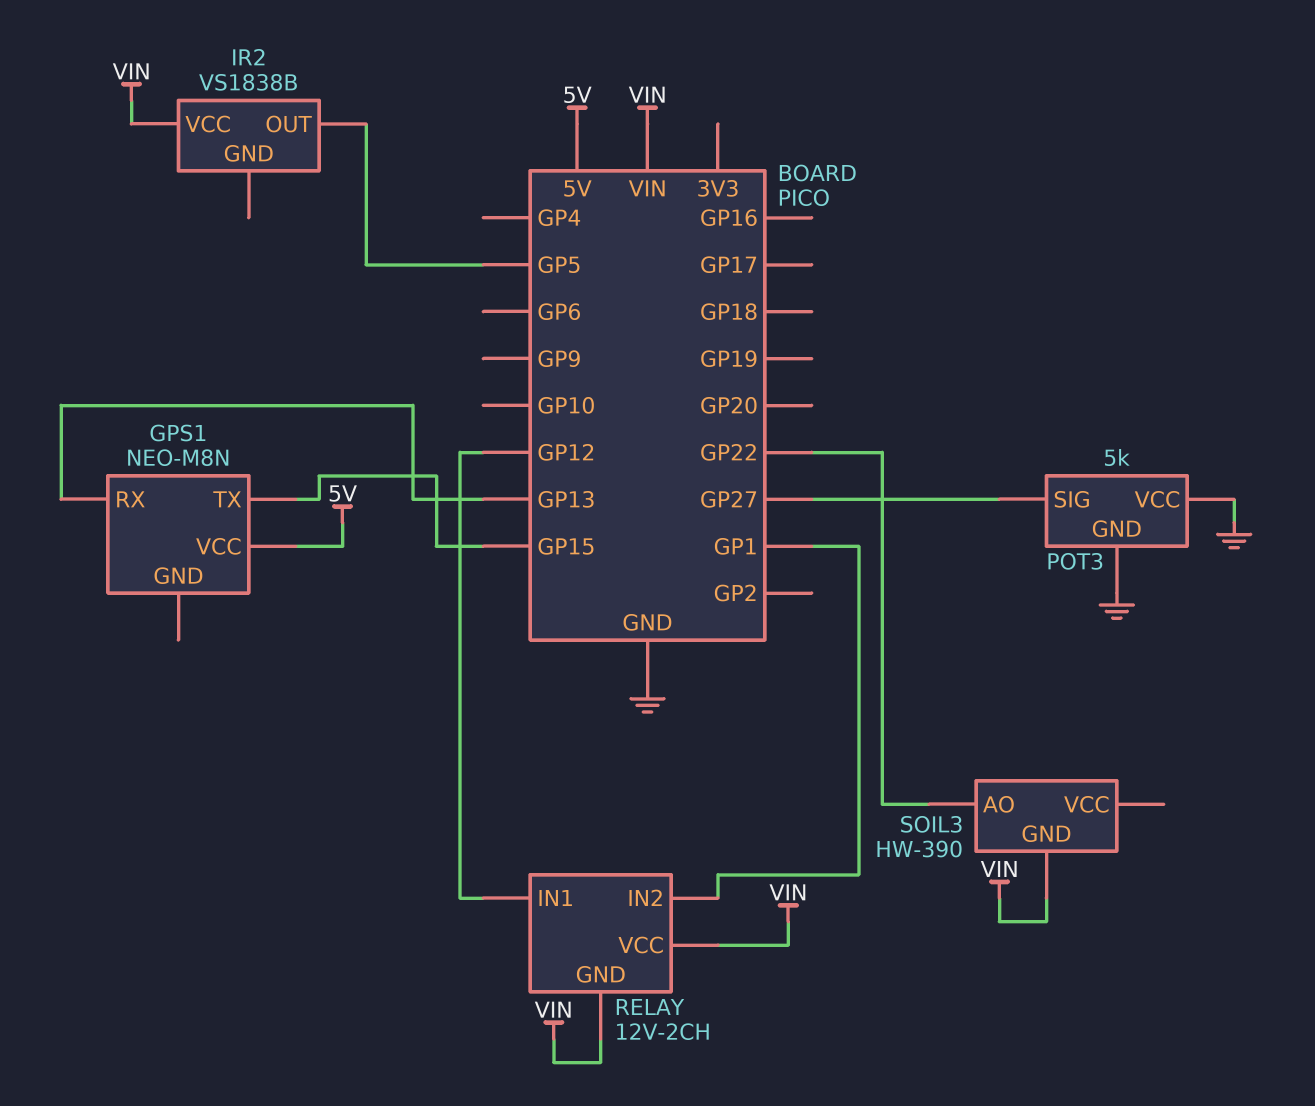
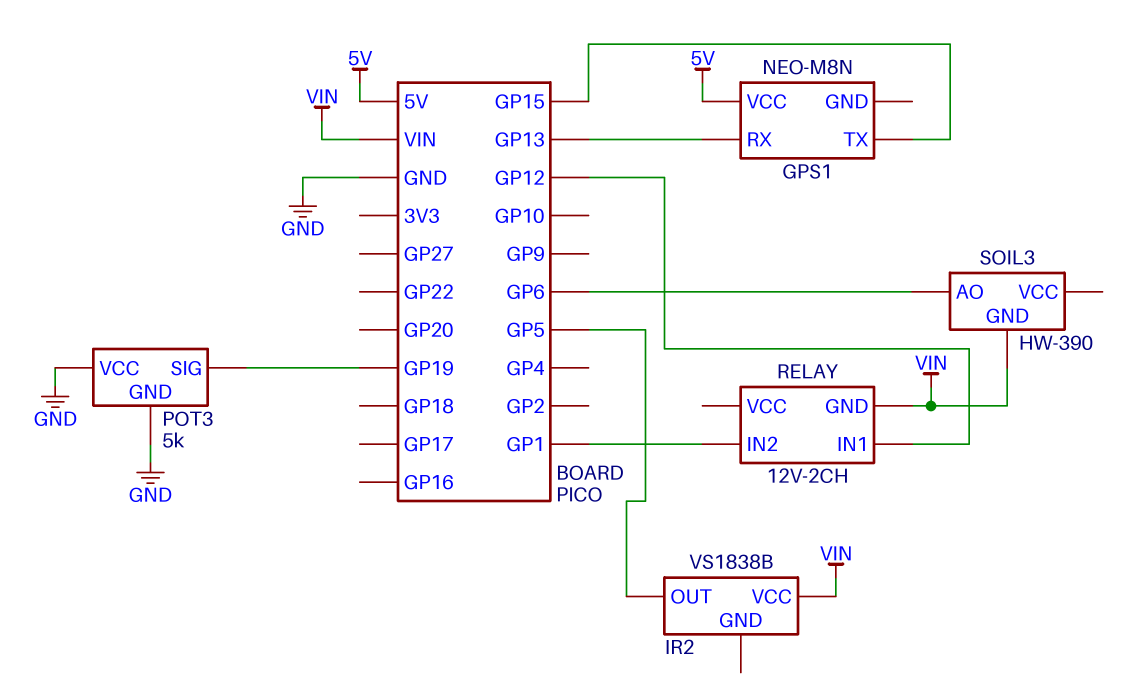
POT3 pin SIG: GP27 -> GP19
RELAY pin VCC: VIN -> none
SOIL3 pin AO: GP22 -> GP6

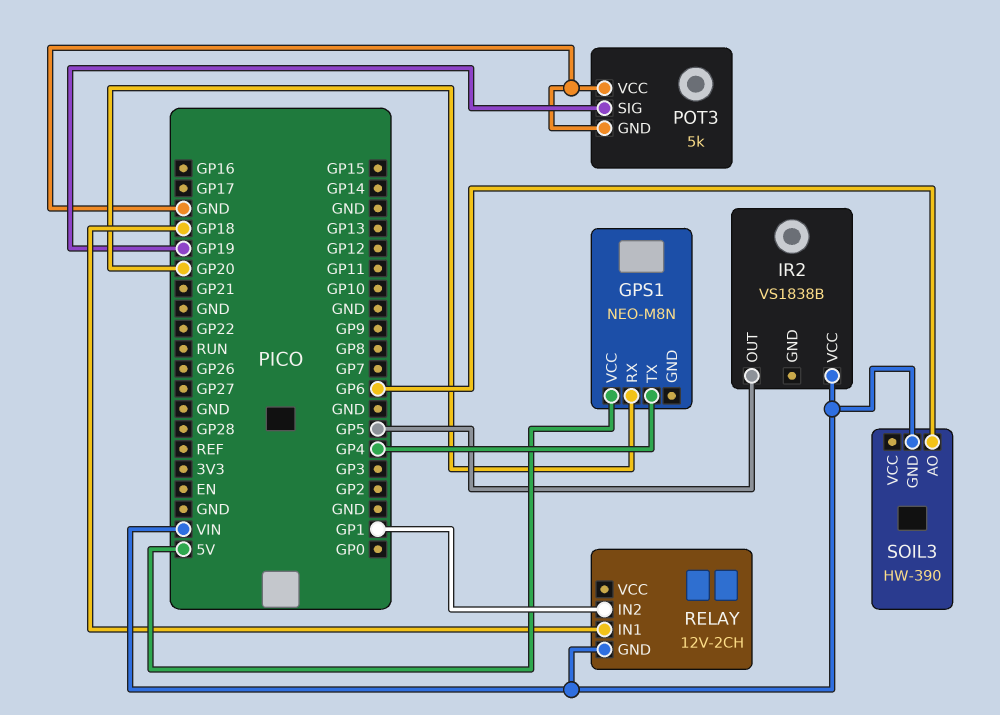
GPS1 pin RX: GP13 -> GP20
GPS1 pin TX: GP15 -> GP4
RELAY pin IN1: GP12 -> GP18

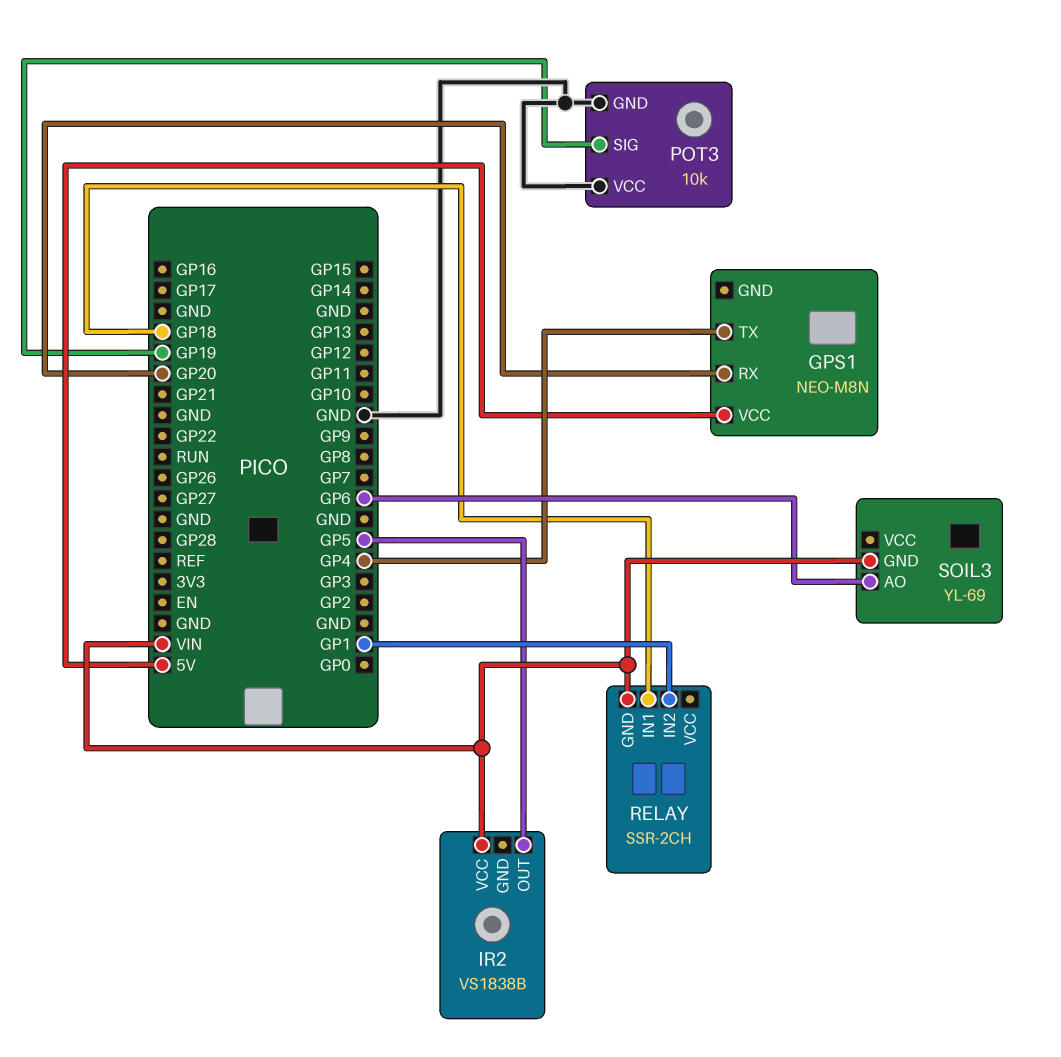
POT3: 5k -> 10k
RELAY: 12V-2CH -> SSR-2CH
SOIL3: HW-390 -> YL-69

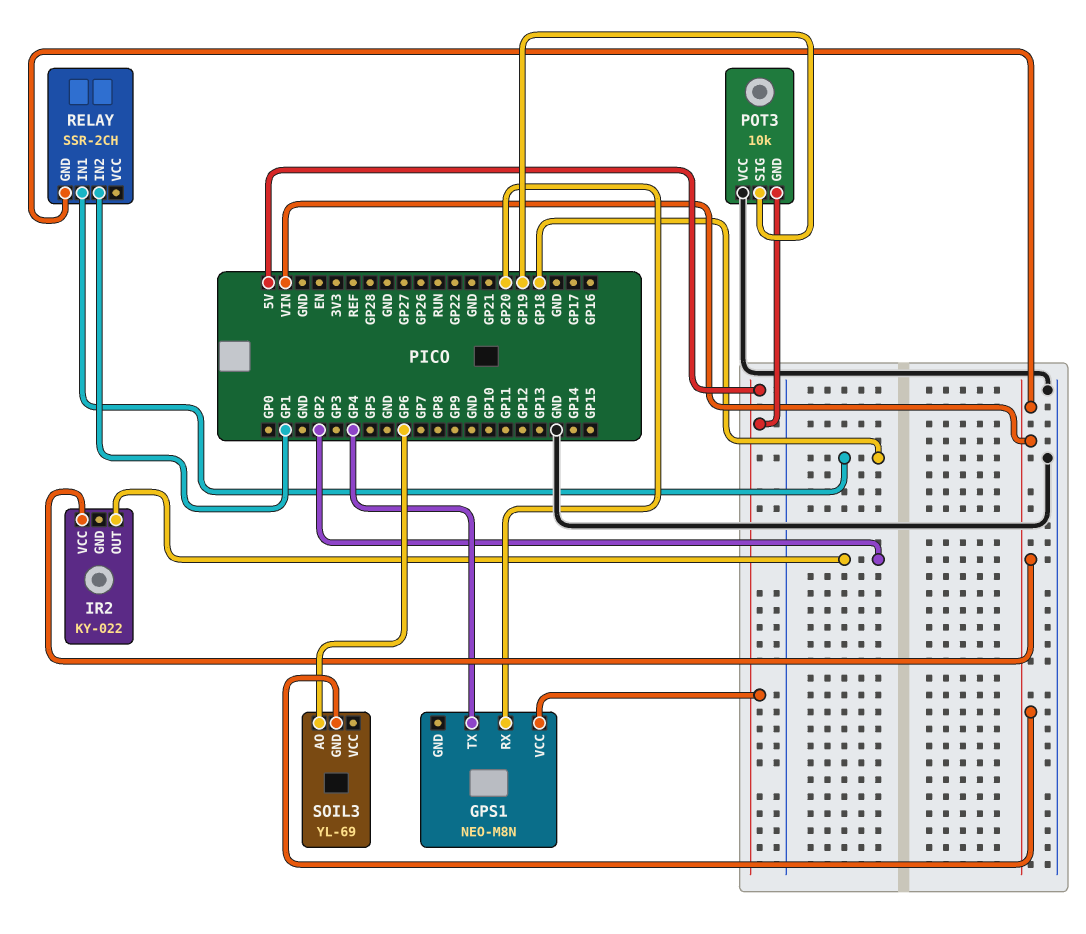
IR2: VS1838B -> KY-022
IR2 pin OUT: GP5 -> GP2
POT3 pin GND: GND -> 5V

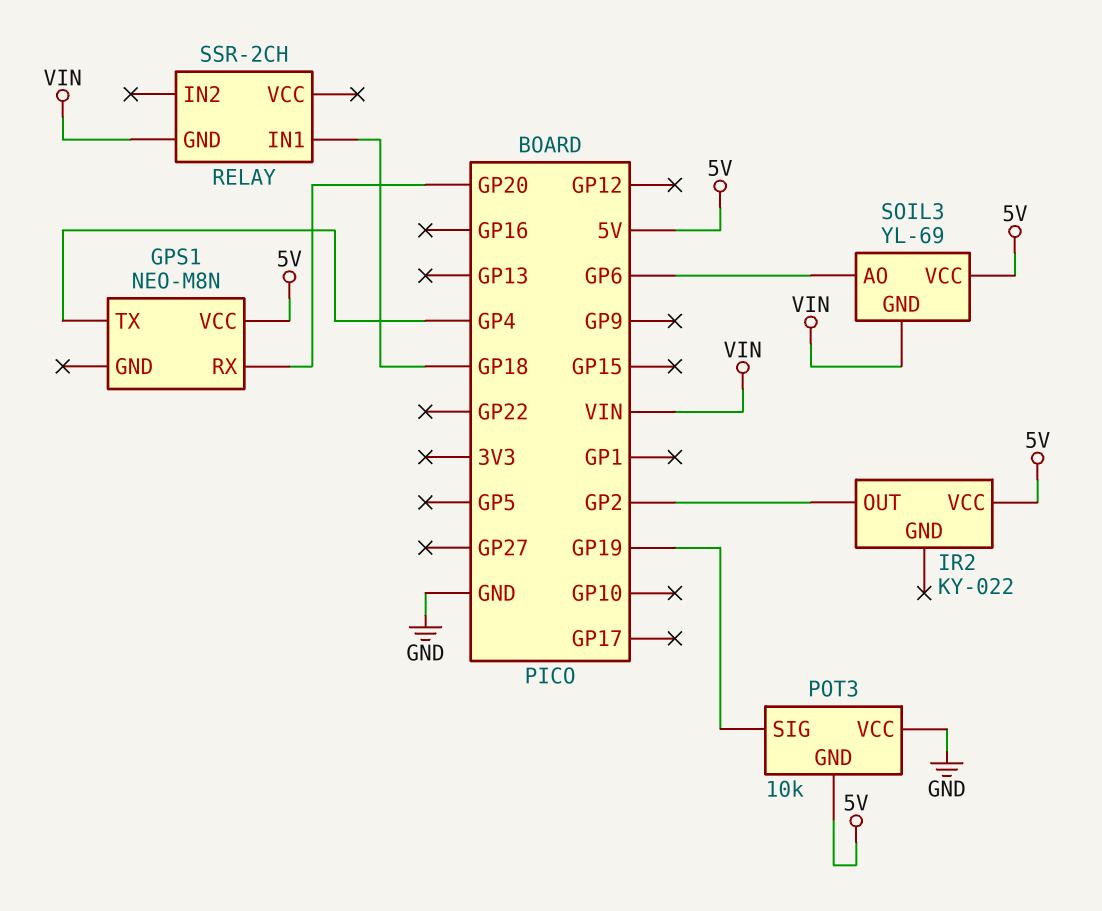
IR2 pin VCC: VIN -> 5V
RELAY pin IN2: GP1 -> none
SOIL3 pin VCC: none -> 5V

